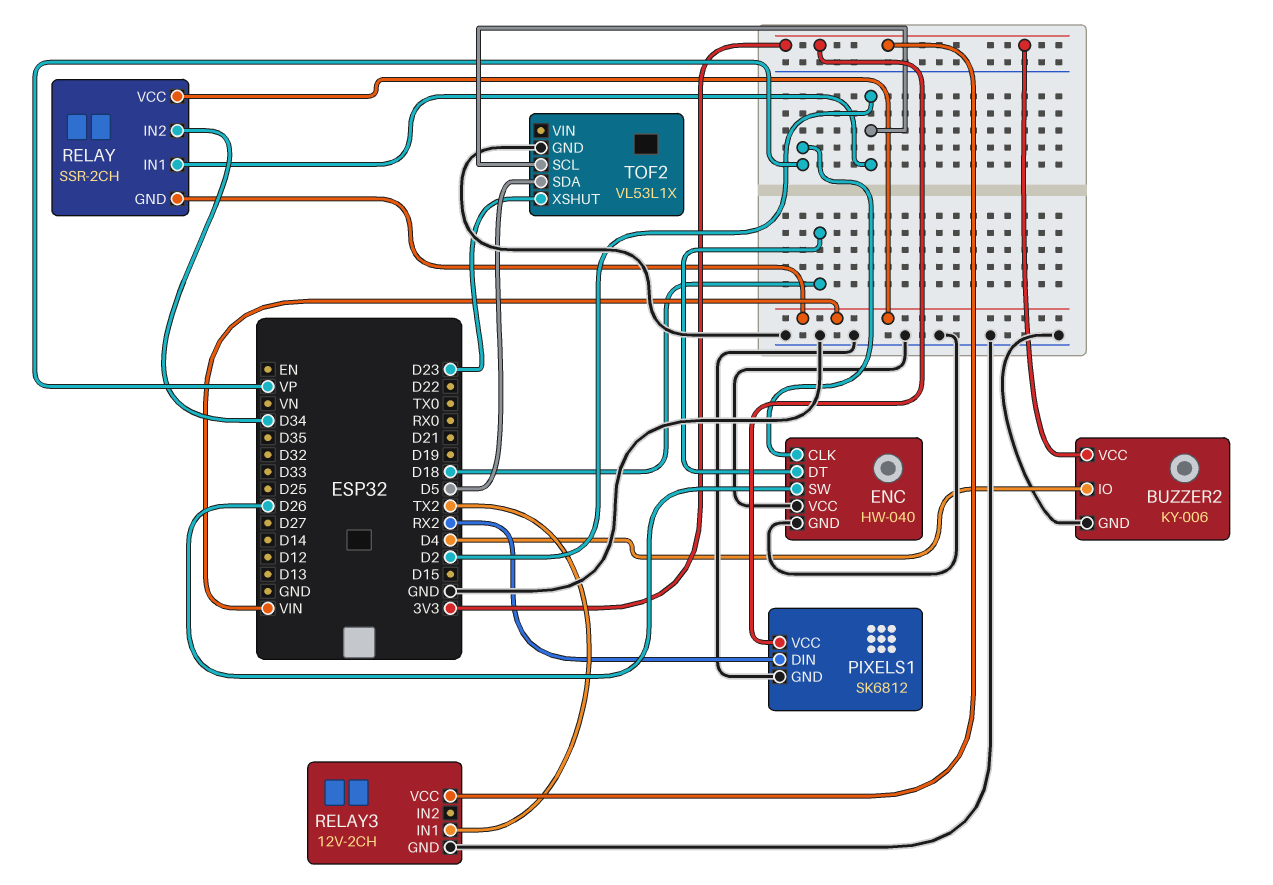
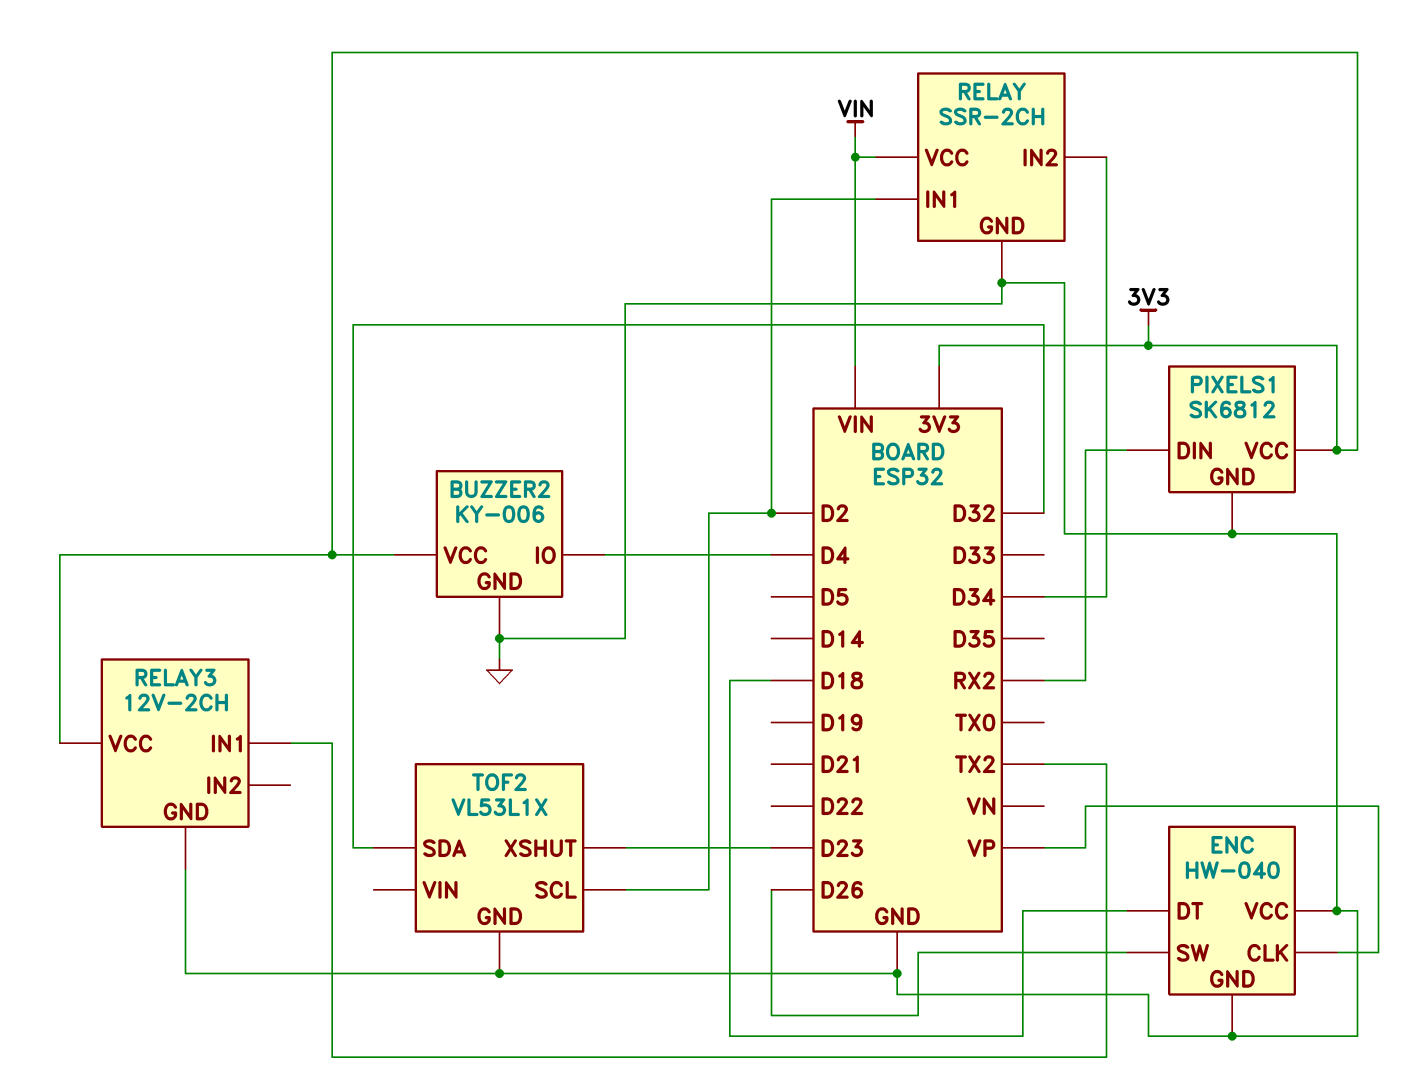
RELAY pin GND: VIN -> GND
TOF2 pin SDA: D5 -> D32

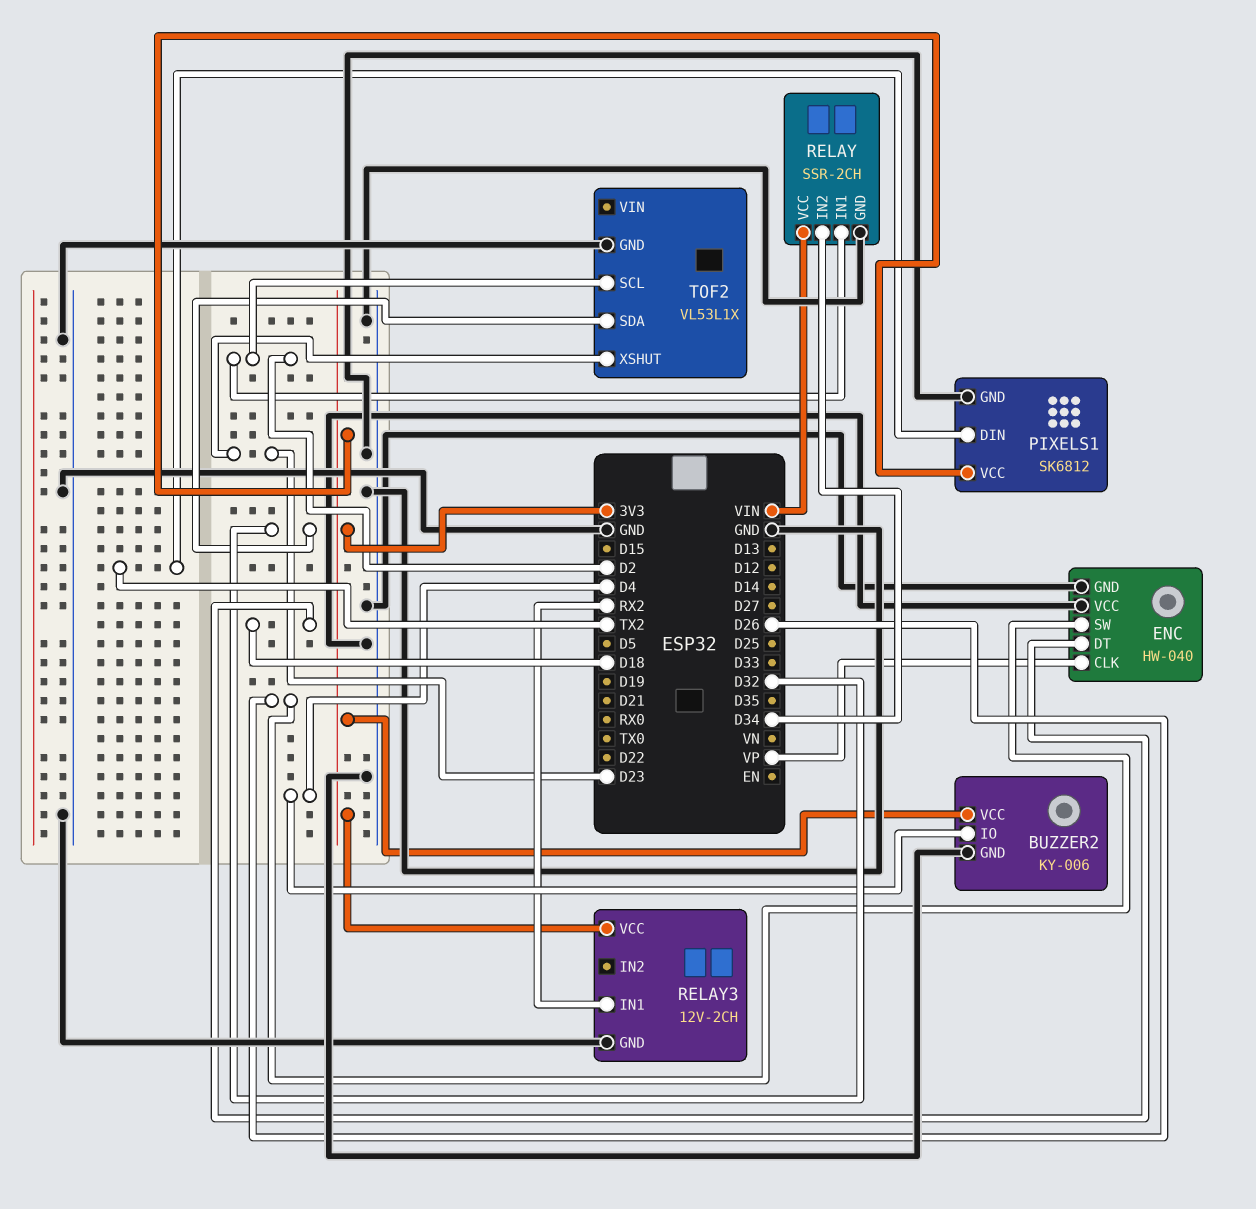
PIXELS1 pin DIN: RX2 -> TX2
RELAY3 pin IN1: TX2 -> RX2

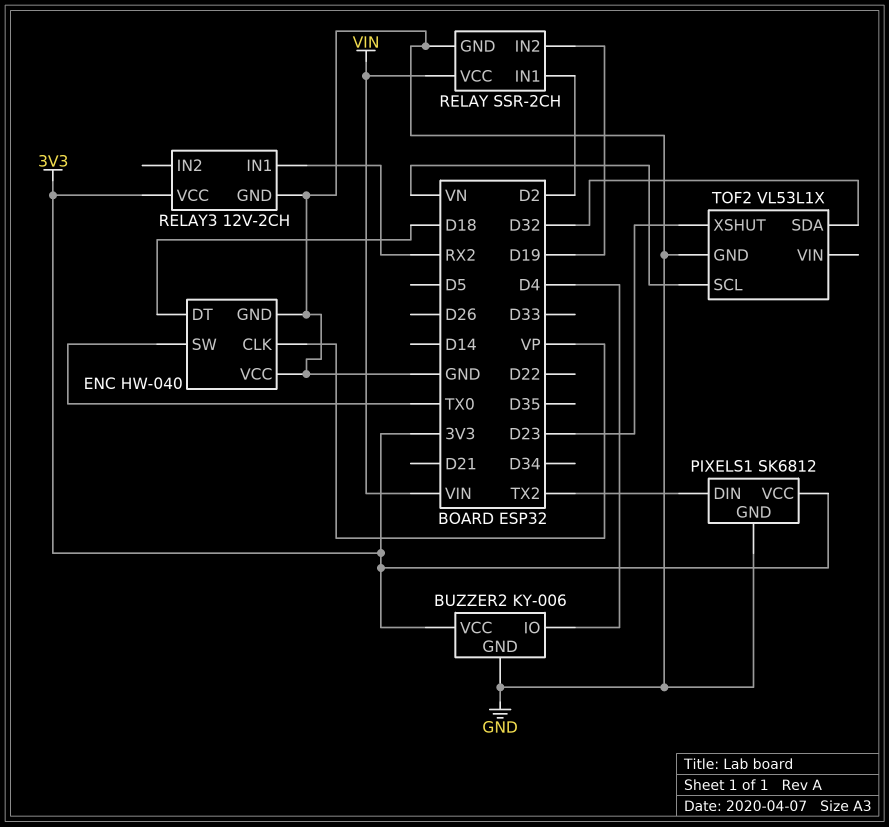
ENC pin SW: D26 -> TX0
RELAY pin IN2: D34 -> D19
TOF2 pin SCL: D2 -> VN

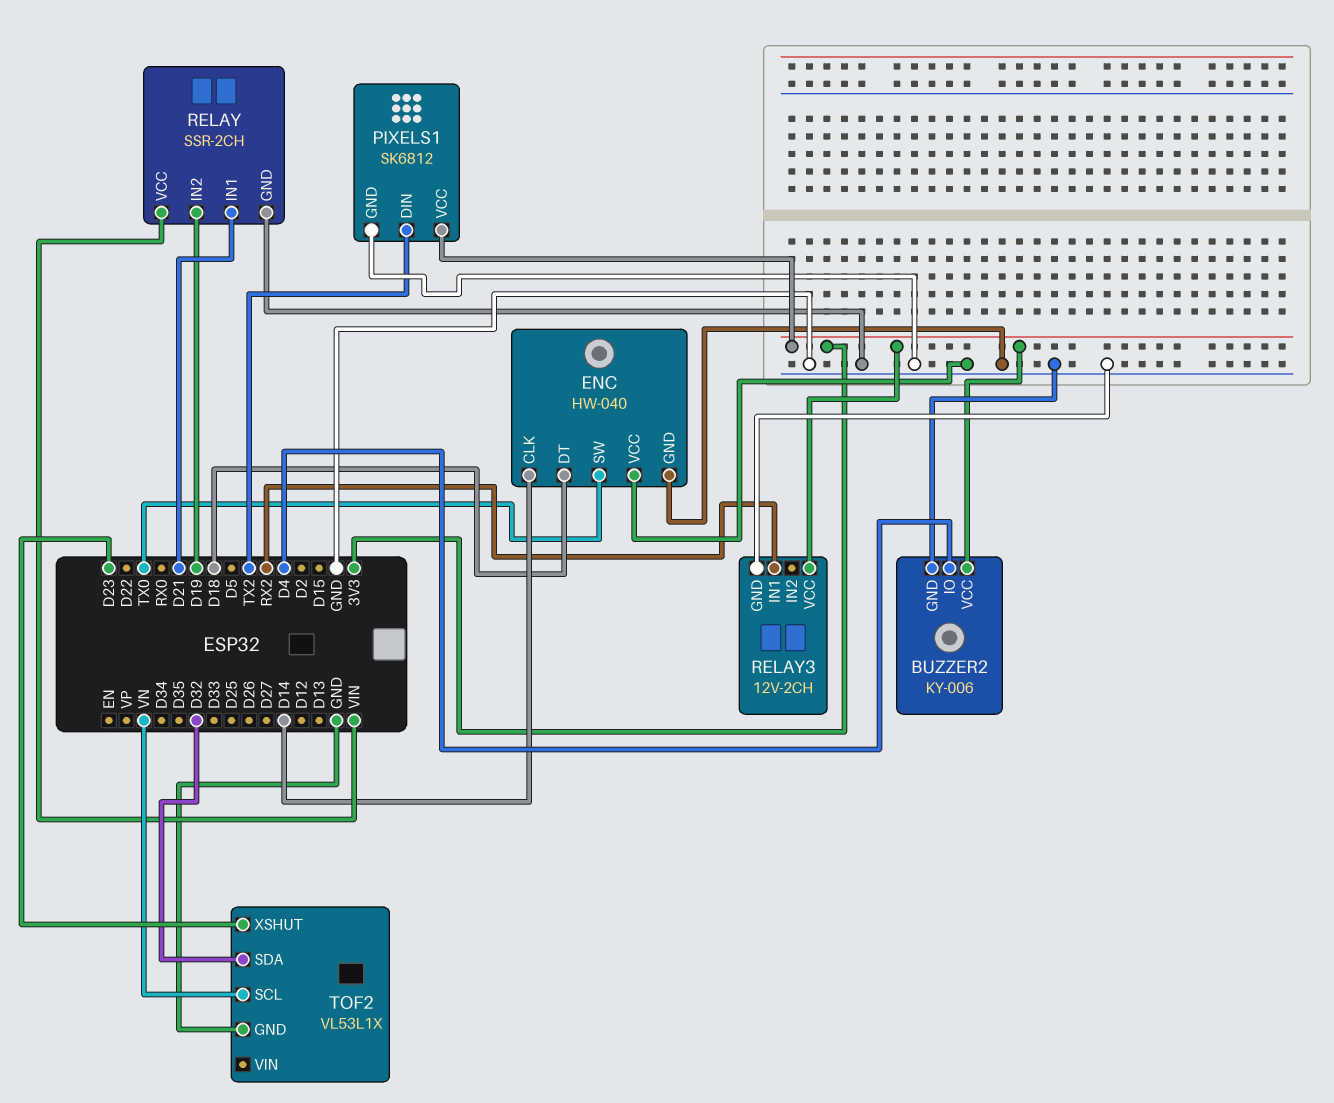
ENC pin CLK: VP -> D14
RELAY pin IN1: D2 -> D21

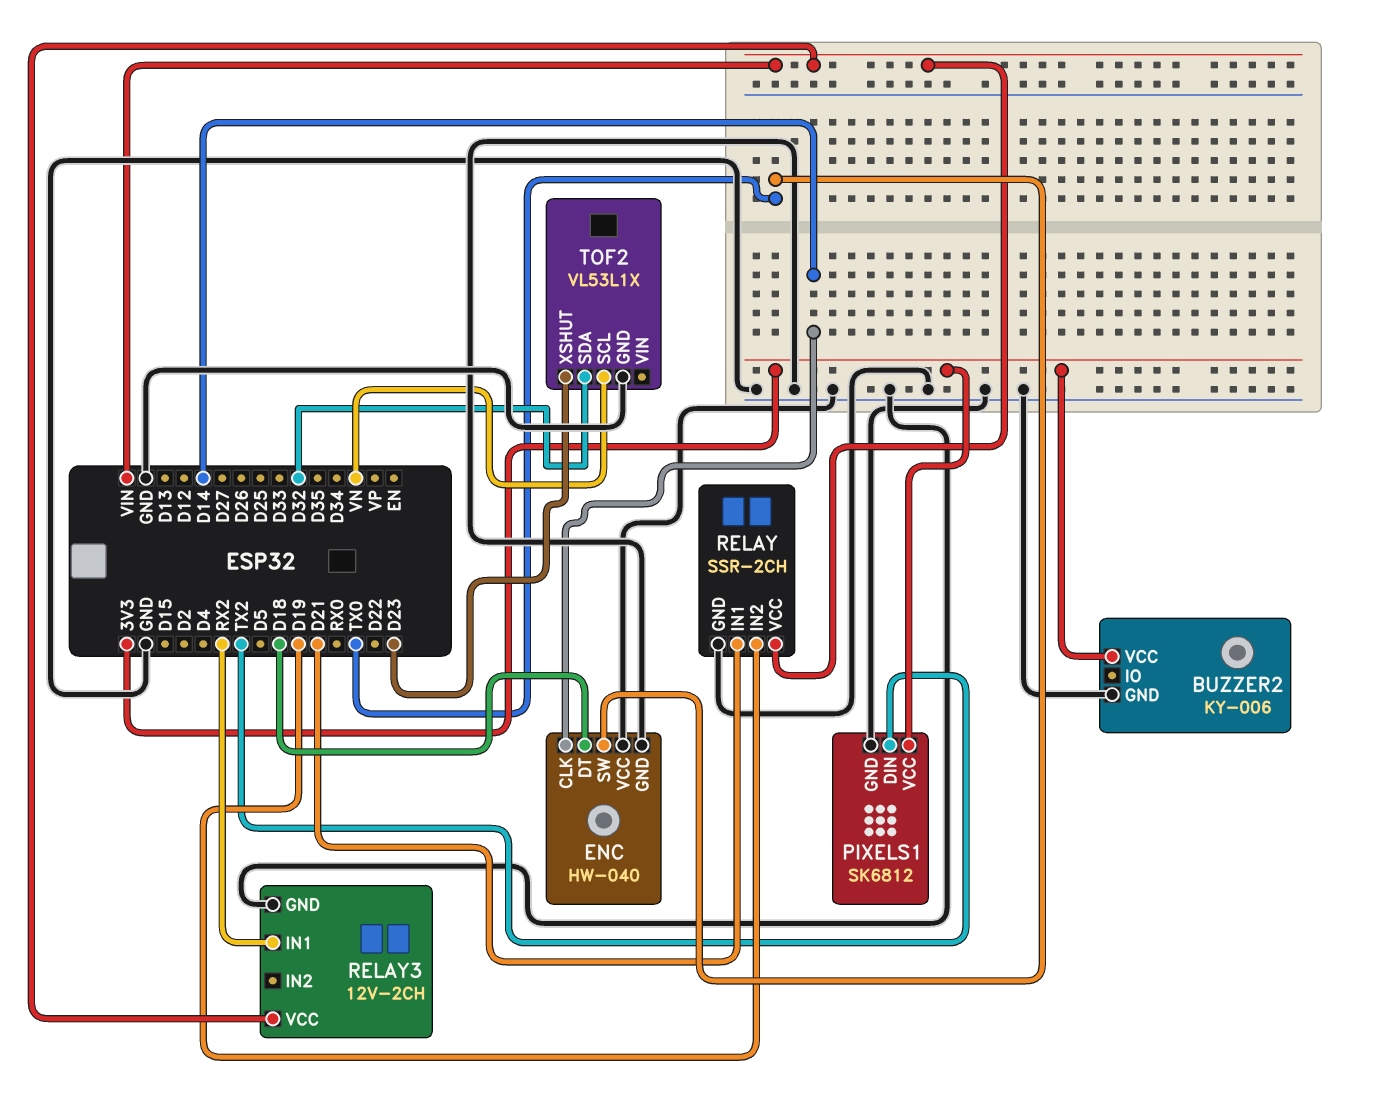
BUZZER2 pin IO: D4 -> none
RELAY3 pin VCC: 3V3 -> VIN

